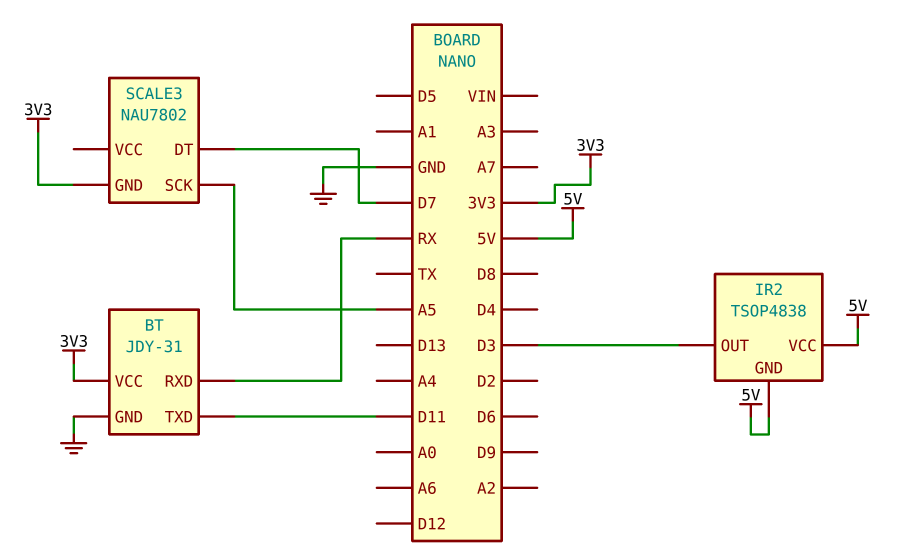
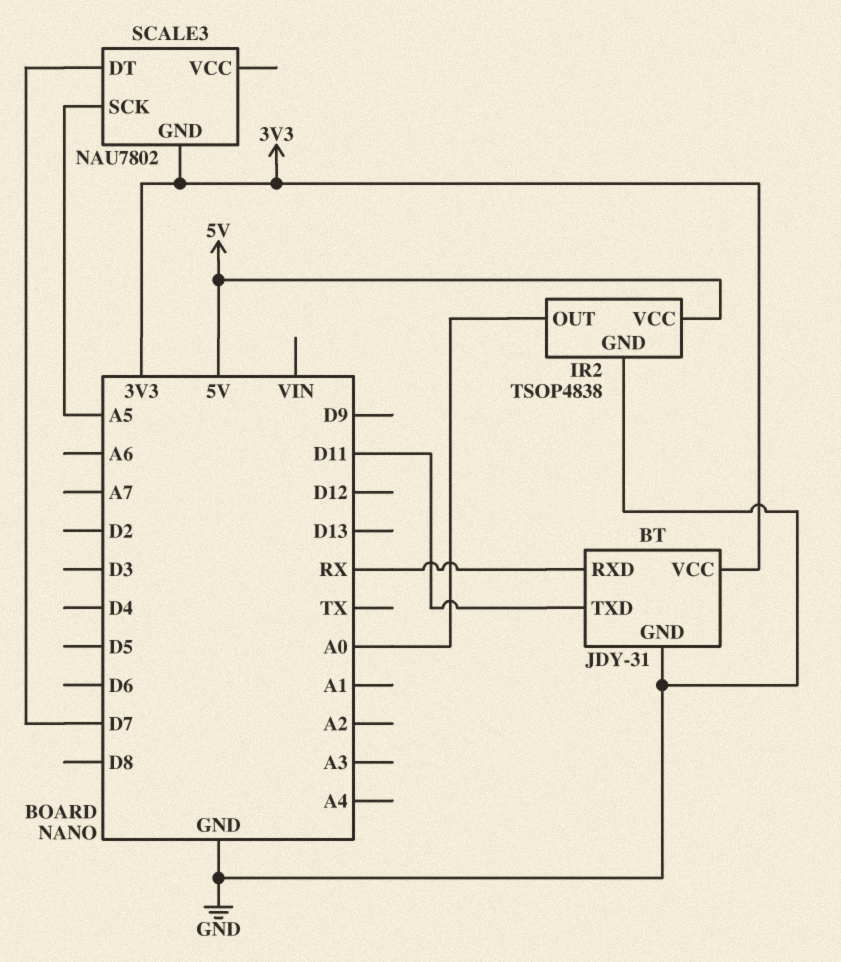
IR2 pin GND: 5V -> GND
IR2 pin OUT: D3 -> A0

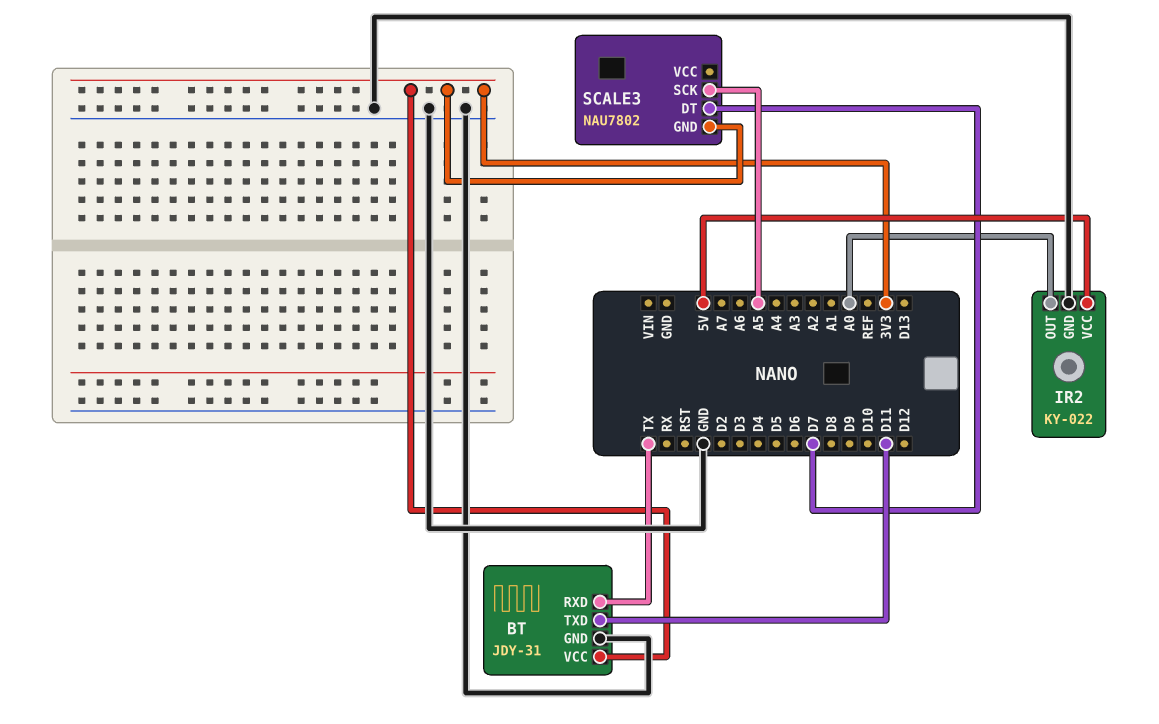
BT pin RXD: RX -> TX
IR2: TSOP4838 -> KY-022

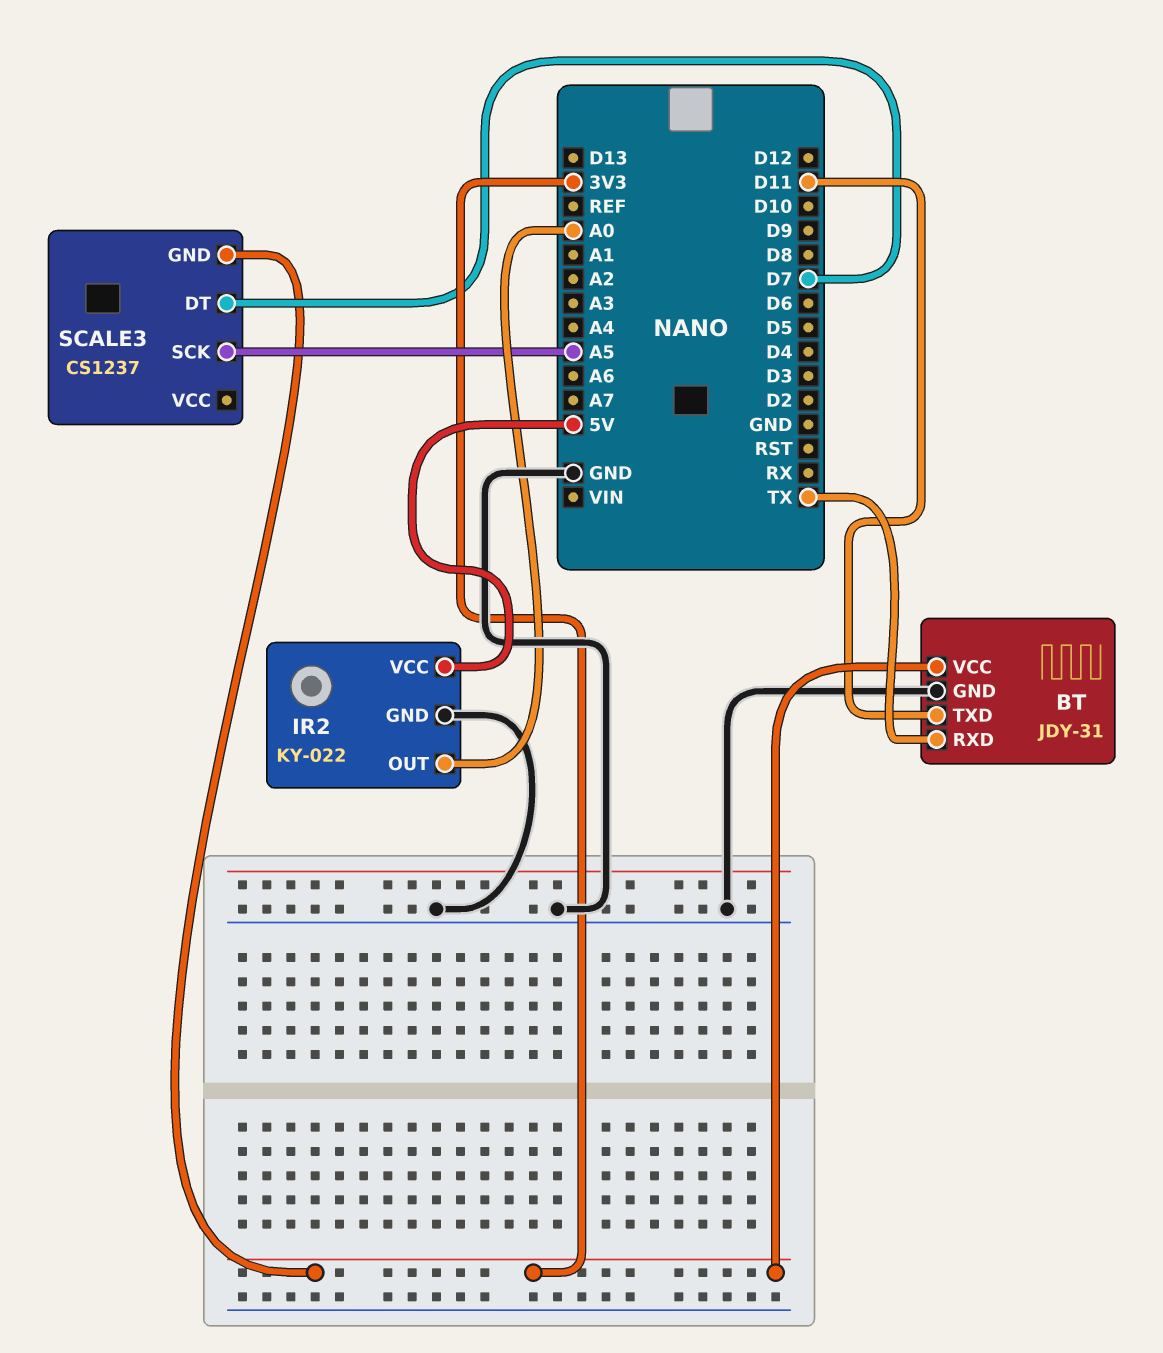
SCALE3: NAU7802 -> CS1237

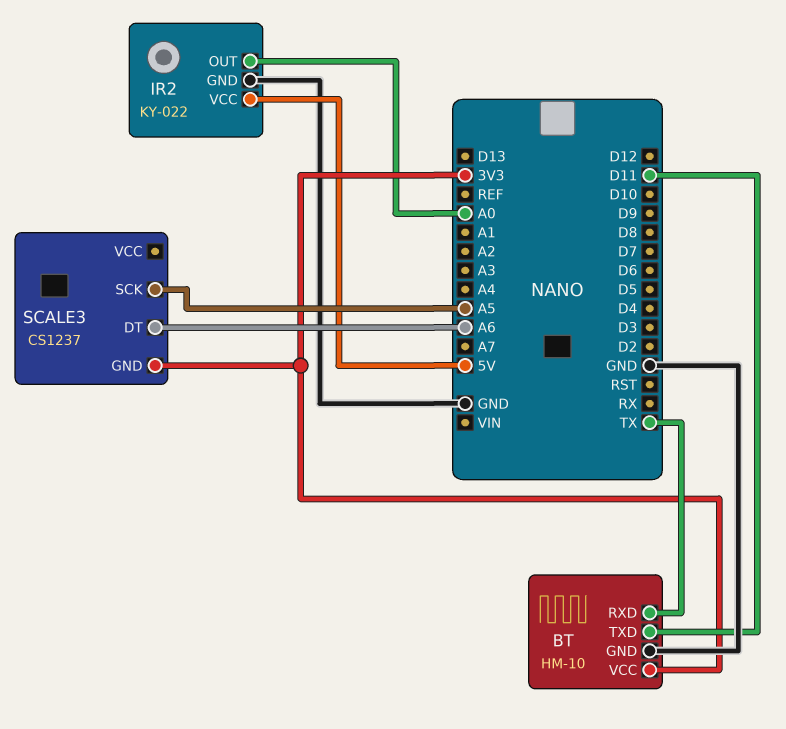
BT: JDY-31 -> HM-10
SCALE3 pin DT: D7 -> A6

